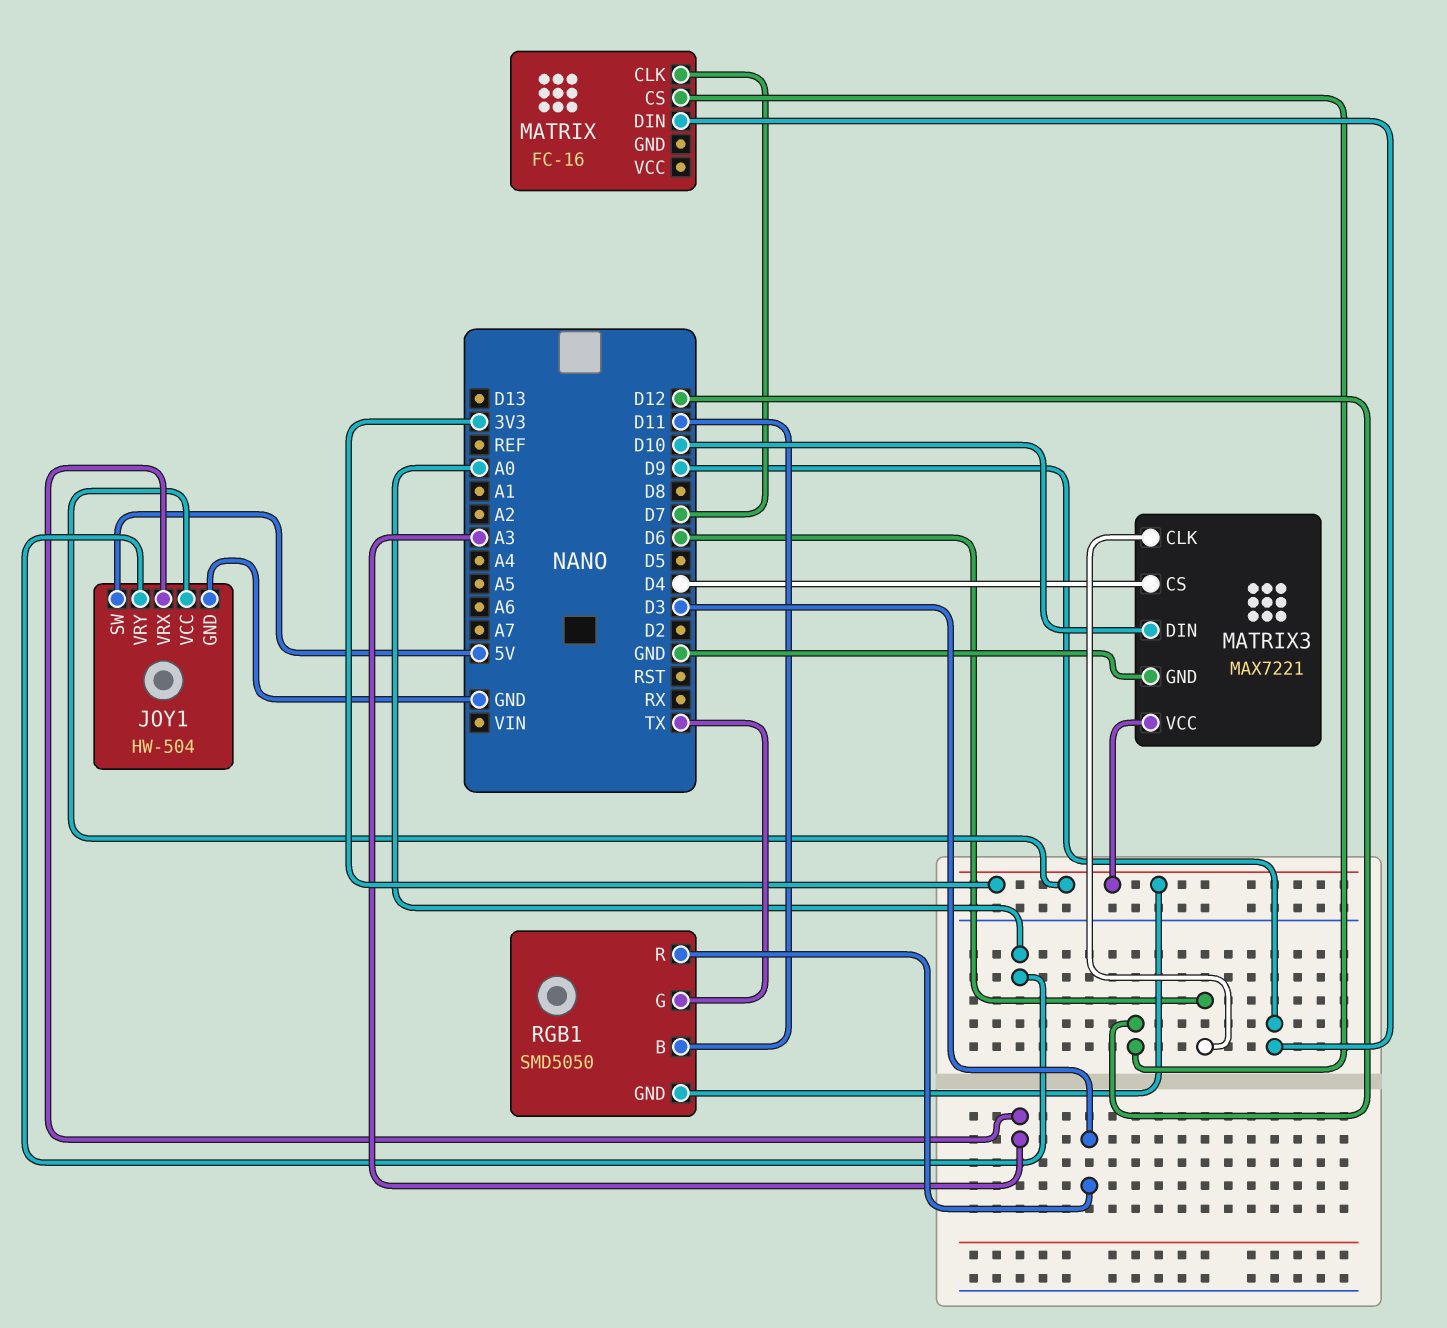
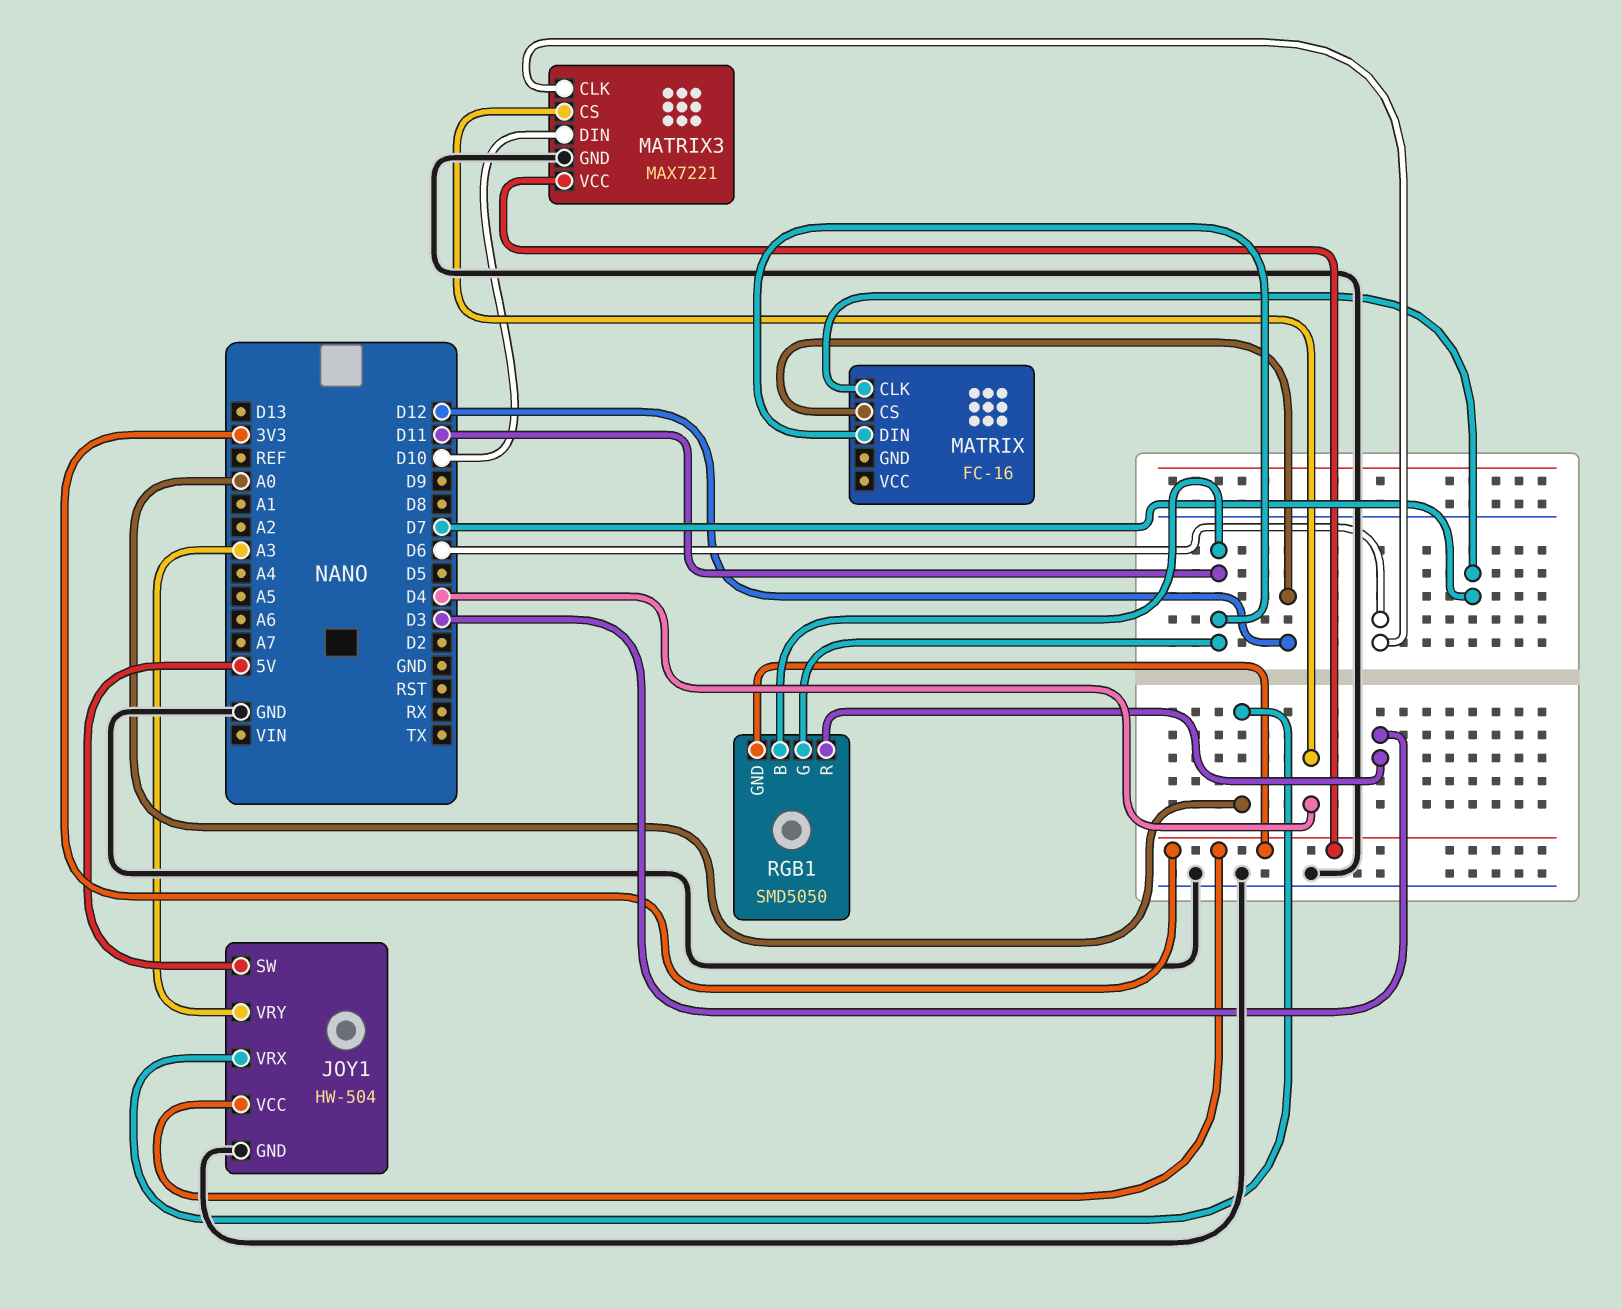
JOY1 pin VRX: A3 -> A0
JOY1 pin VRY: A0 -> A3
MATRIX pin DIN: D9 -> D11
RGB1 pin G: TX -> D11

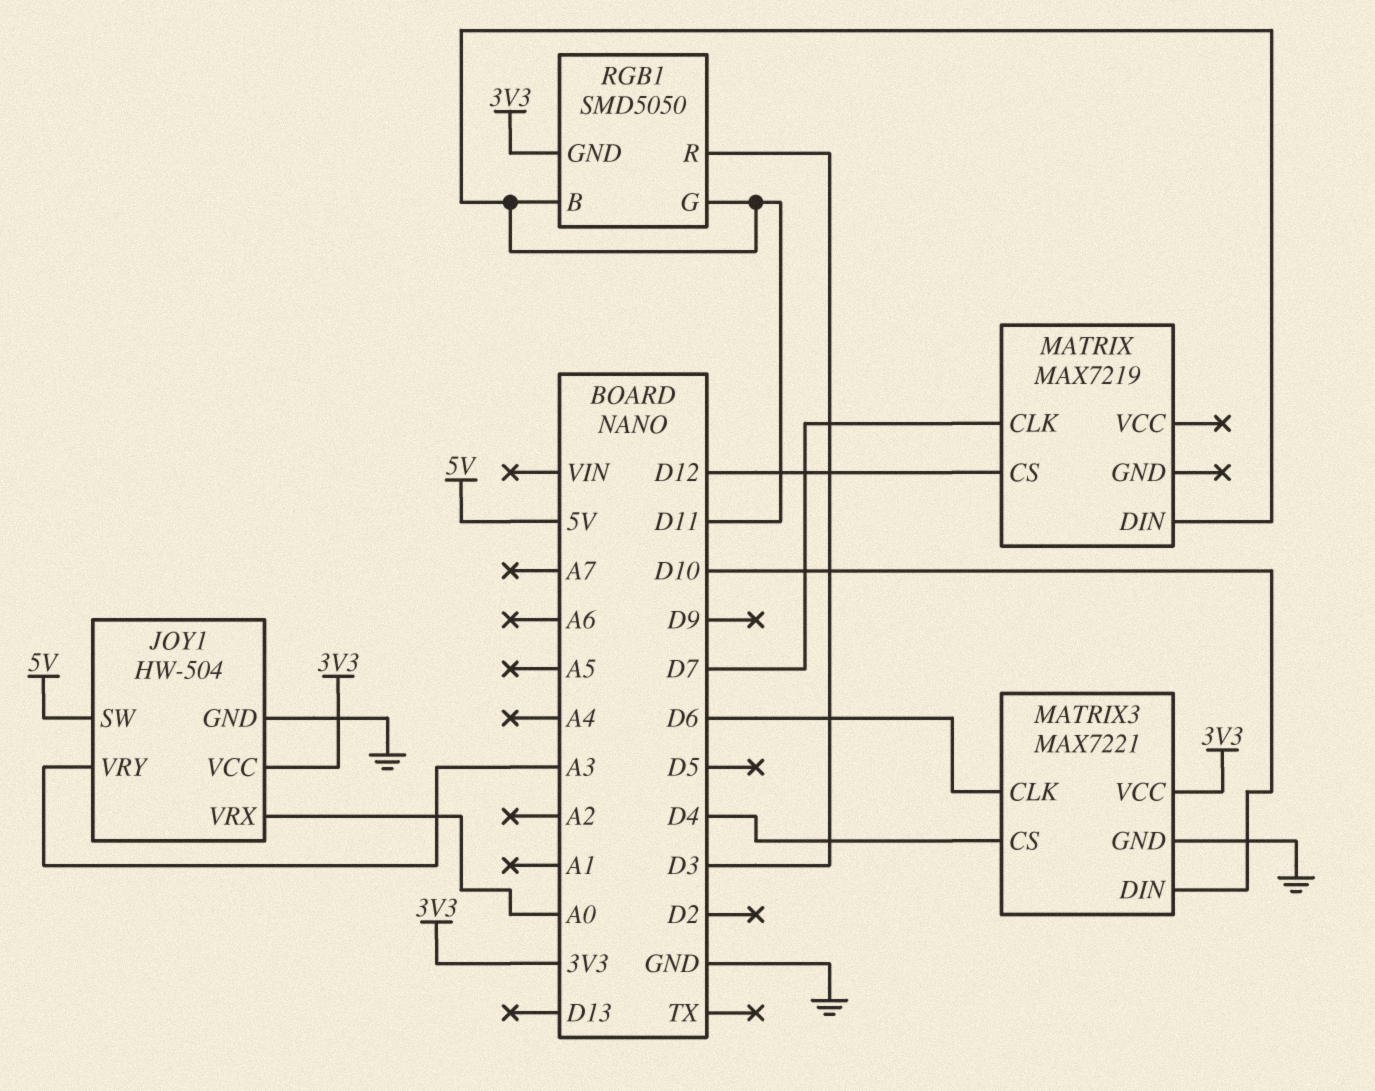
MATRIX: FC-16 -> MAX7219

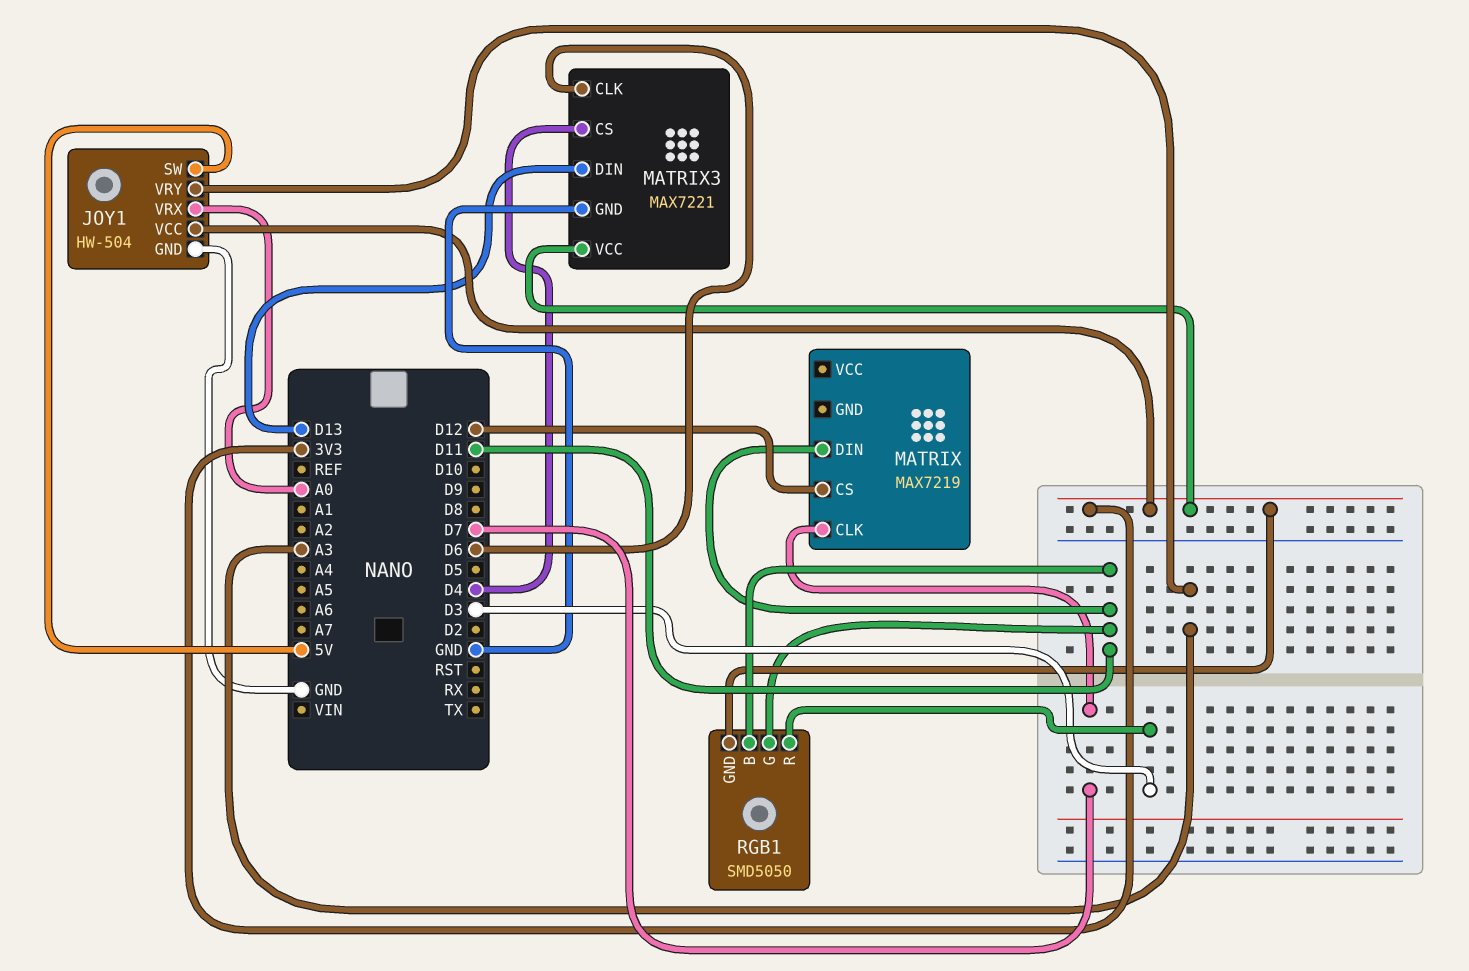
MATRIX3 pin DIN: D10 -> D13

